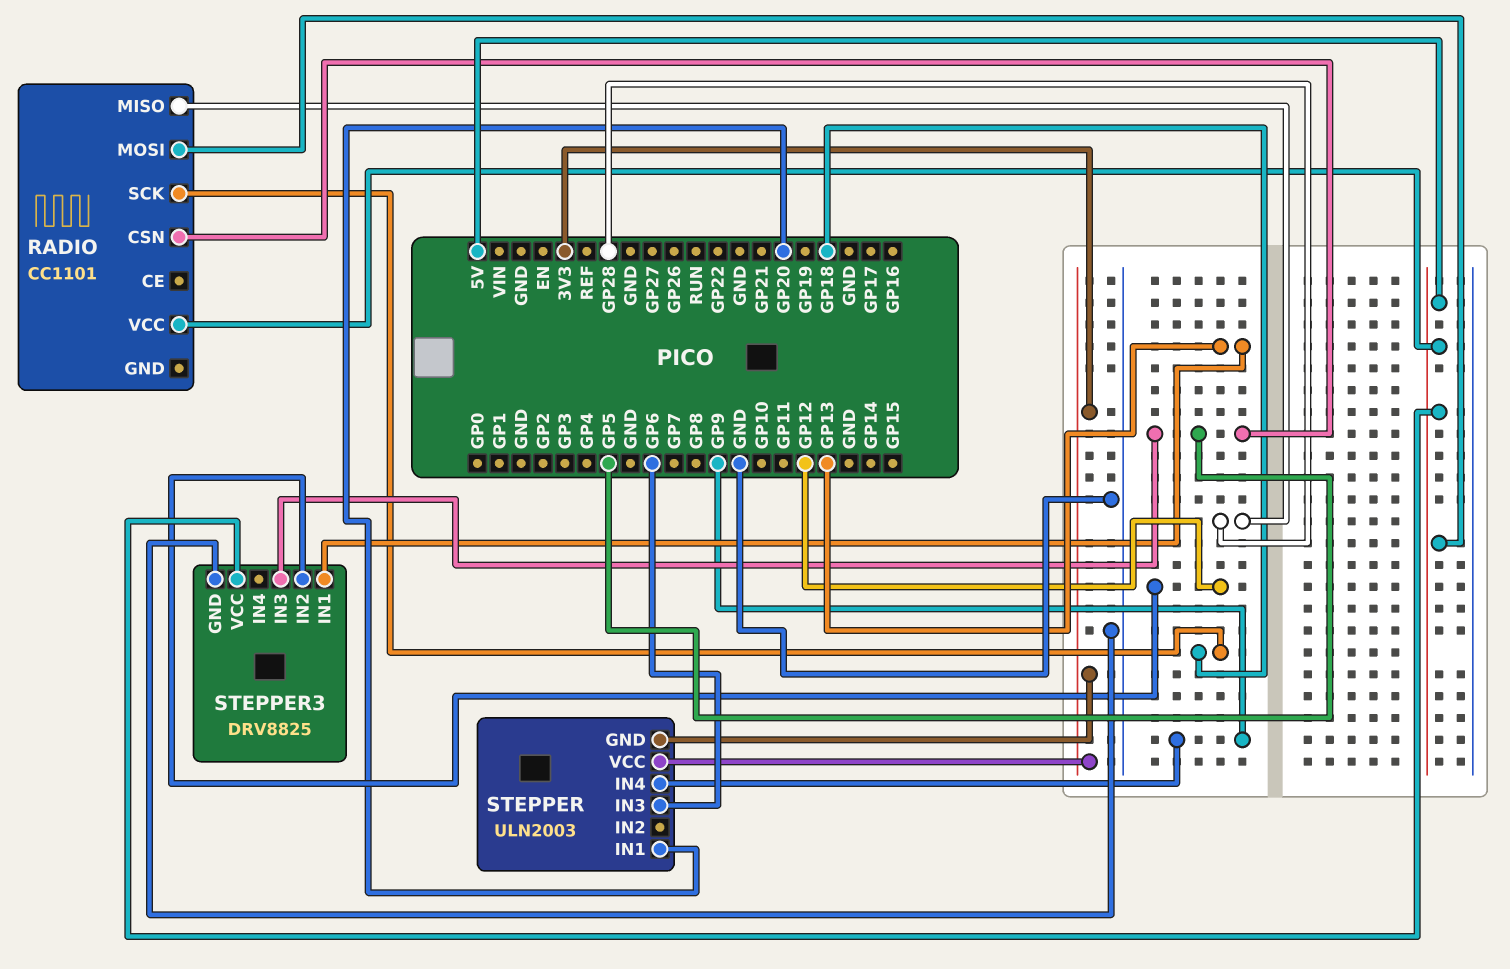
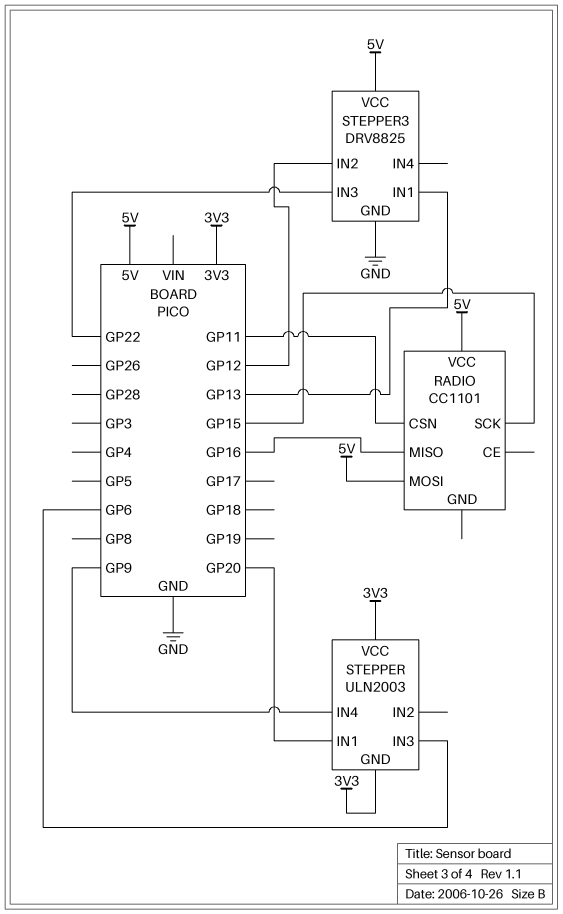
RADIO pin CSN: GP5 -> GP11
RADIO pin MISO: GP28 -> GP16
RADIO pin SCK: GP18 -> GP15
STEPPER3 pin IN3: GP5 -> GP22

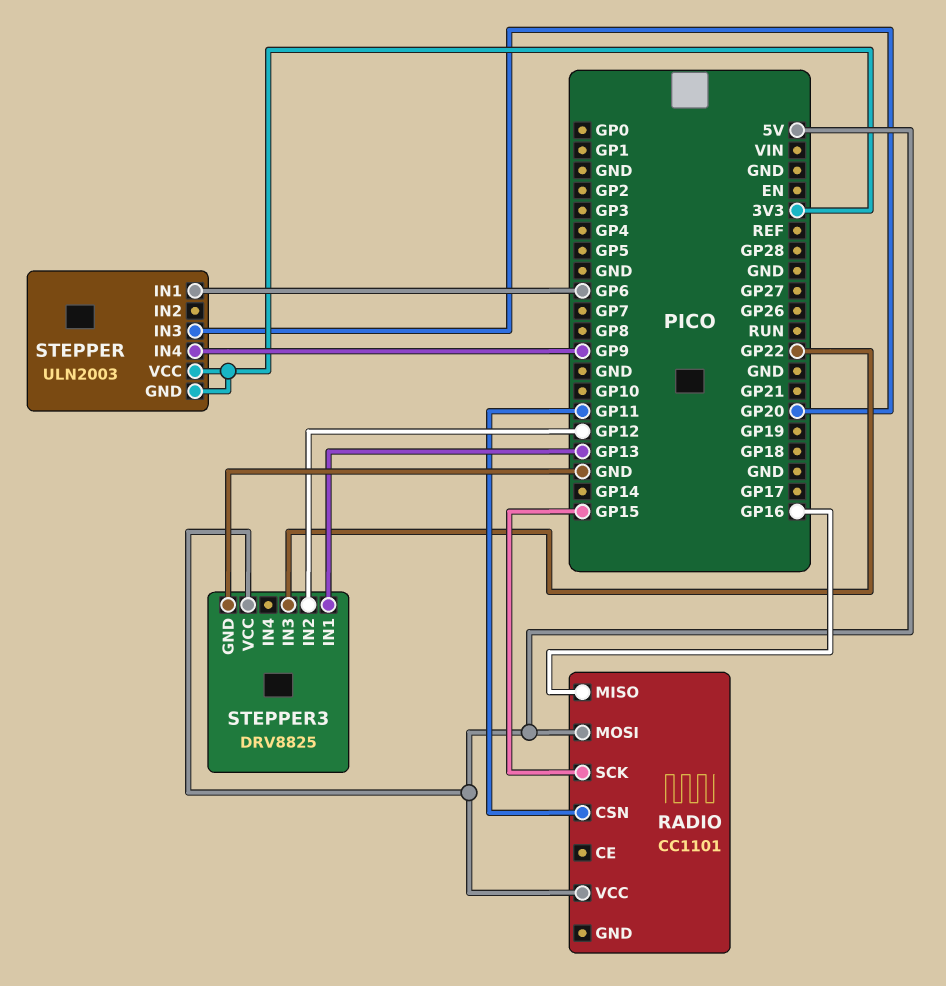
STEPPER pin IN1: GP20 -> GP6
STEPPER pin IN3: GP6 -> GP20

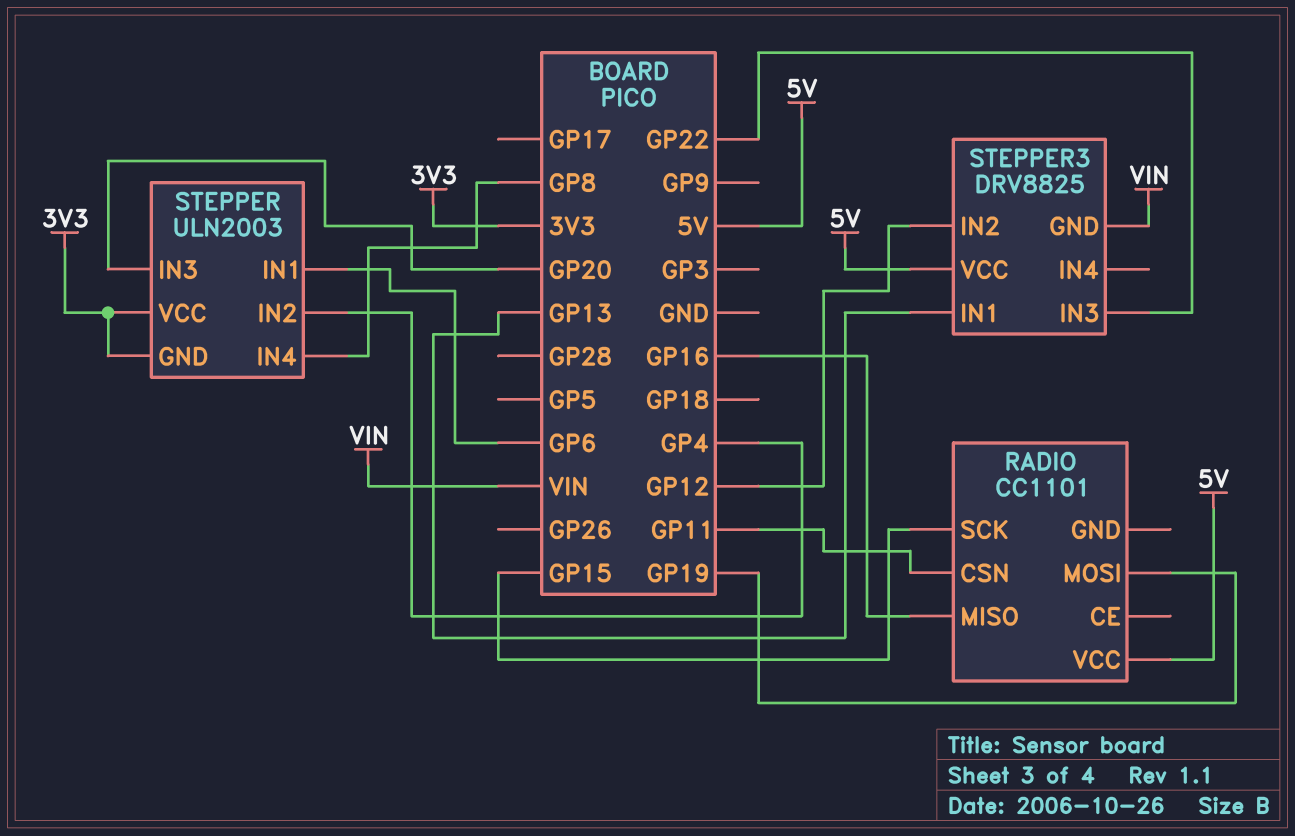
RADIO pin MOSI: 5V -> GP19
STEPPER pin IN2: none -> GP4
STEPPER pin IN4: GP9 -> GP8
STEPPER3 pin GND: GND -> VIN

